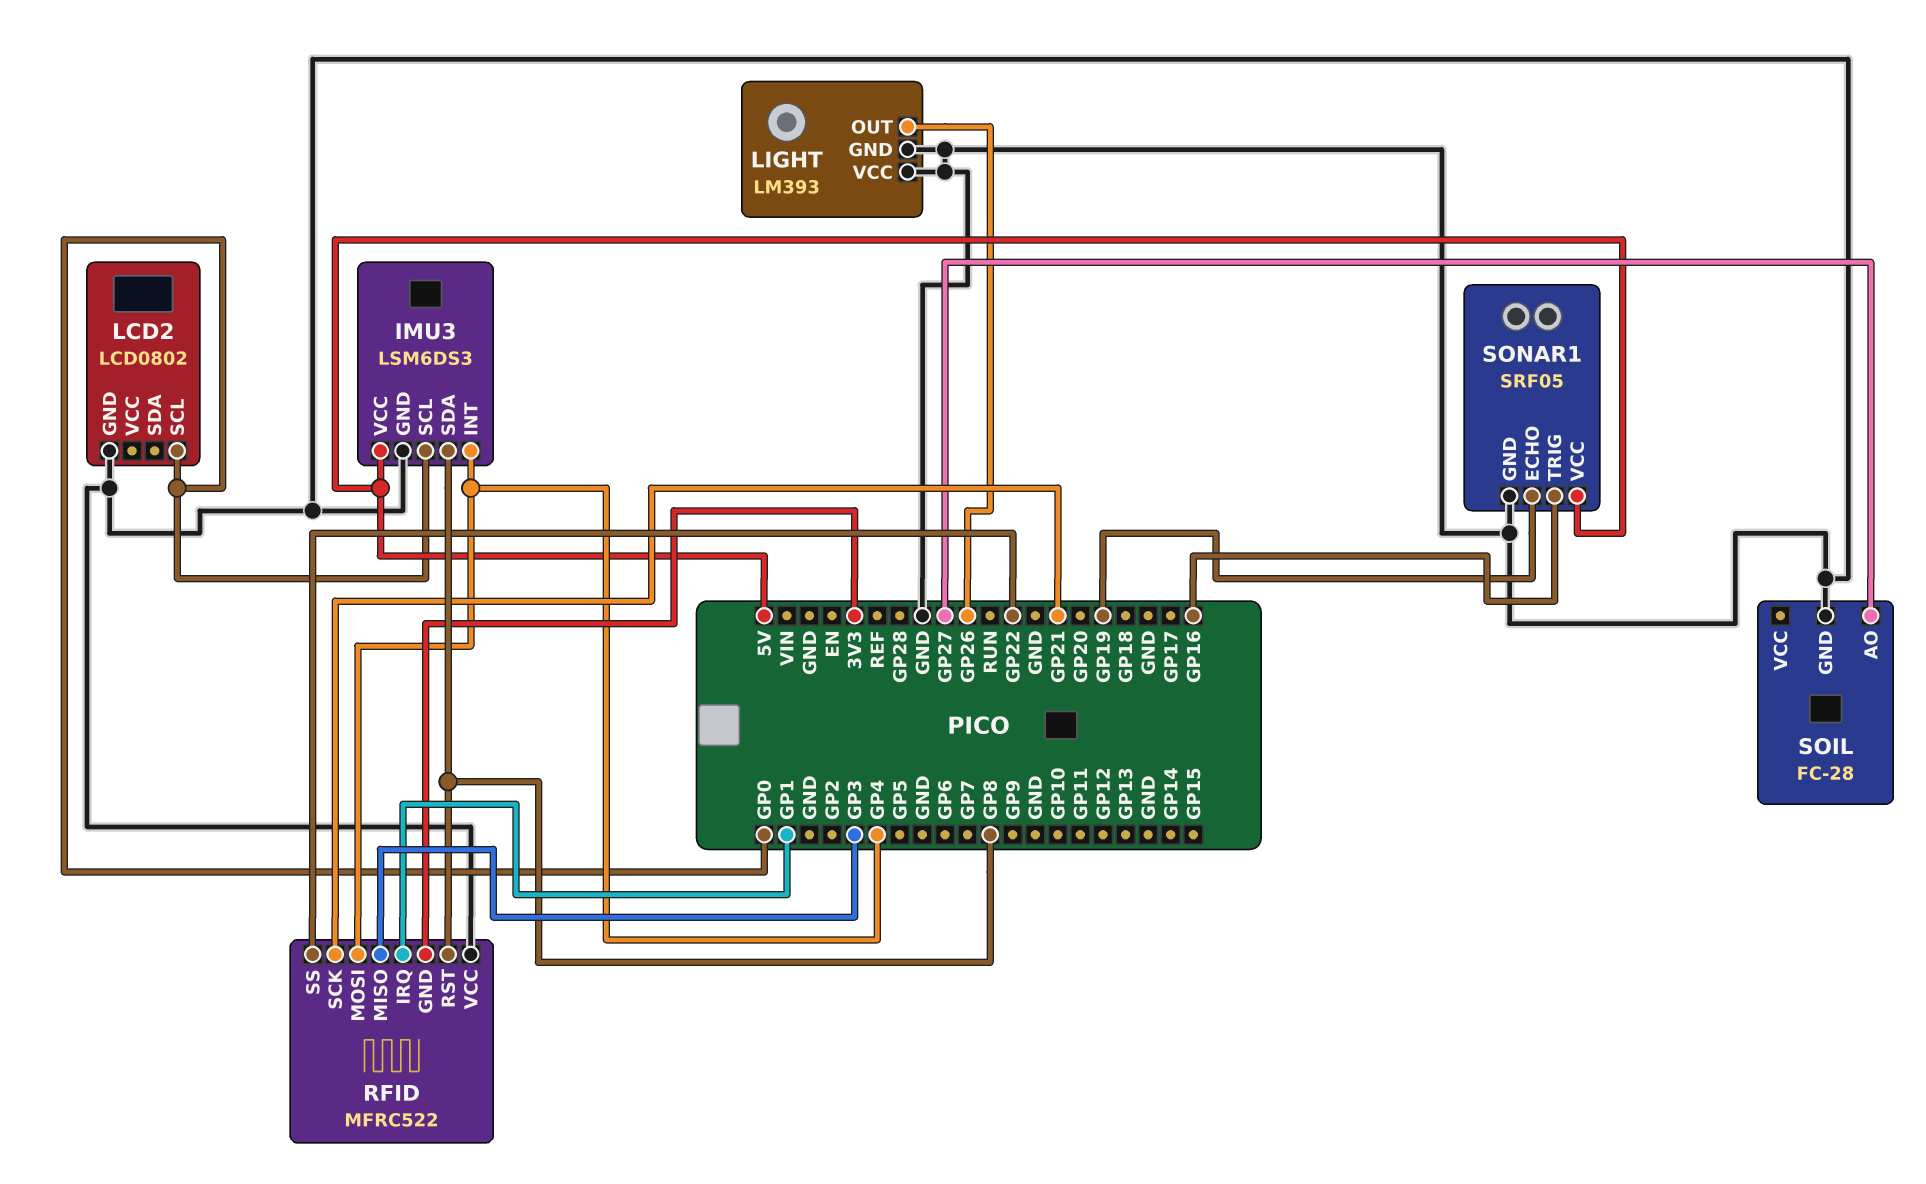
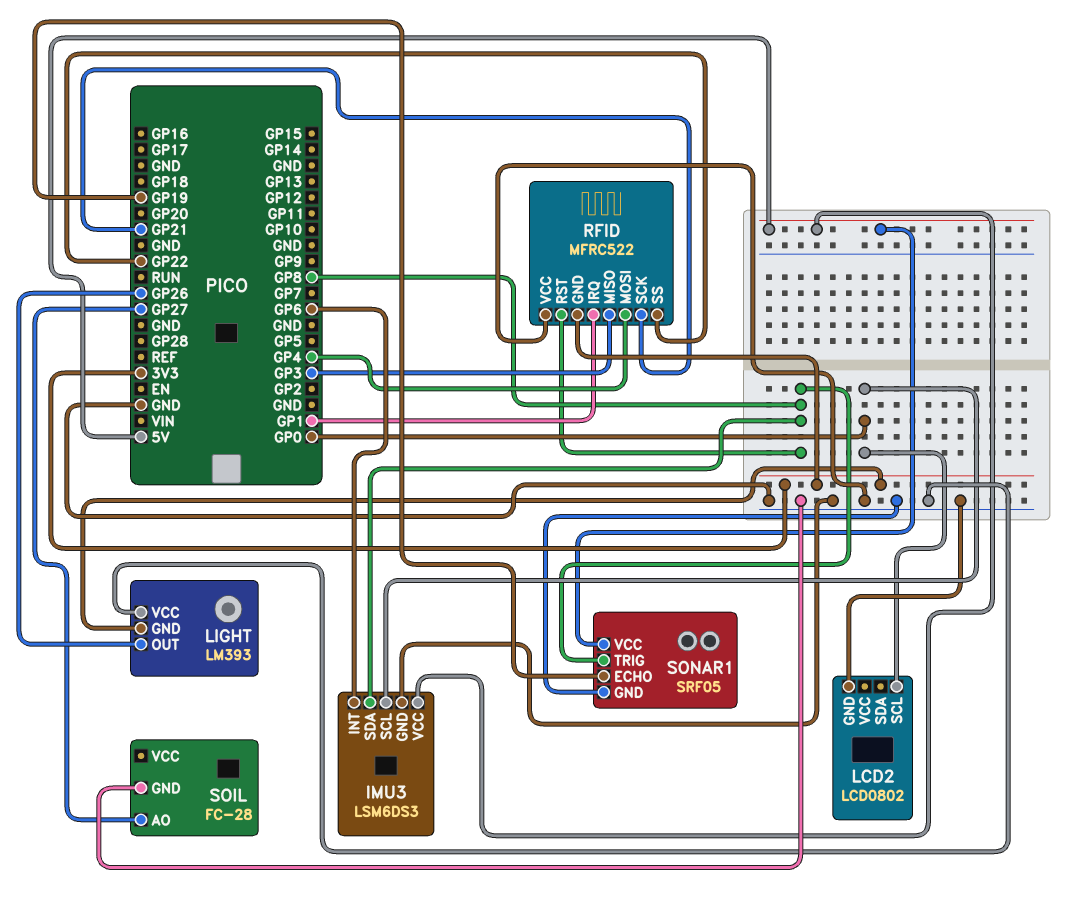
IMU3 pin INT: GP4 -> GP6
LIGHT pin GND: GND -> 3V3
SONAR1 pin TRIG: GP16 -> GP8

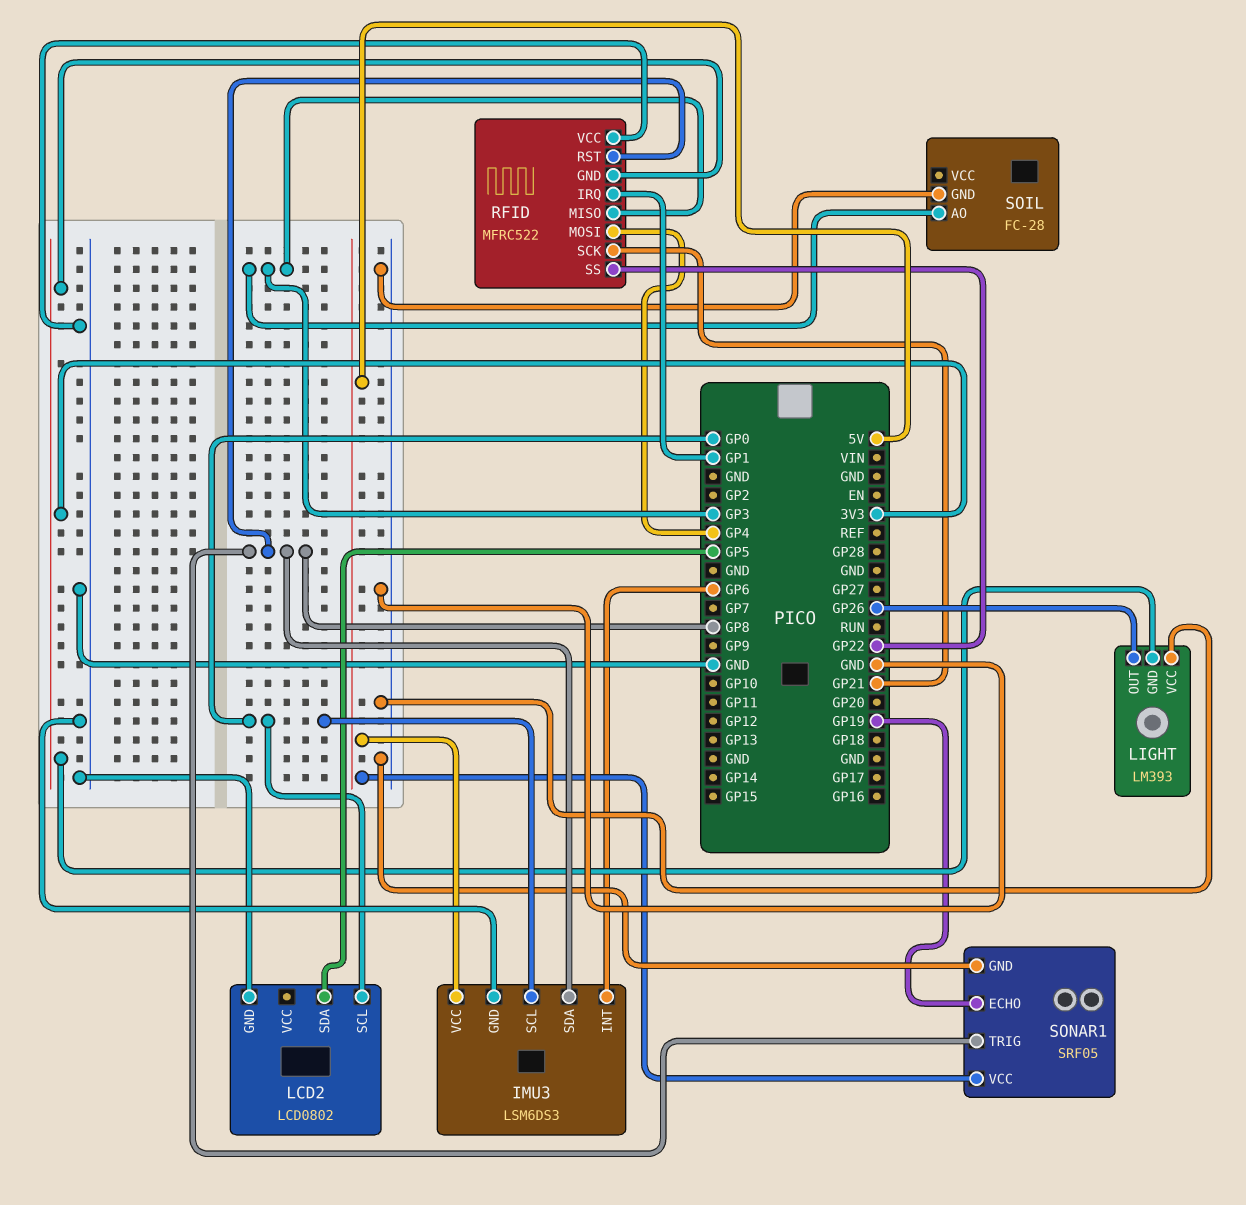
LCD2 pin SDA: none -> GP5
SOIL pin AO: GP27 -> GP3

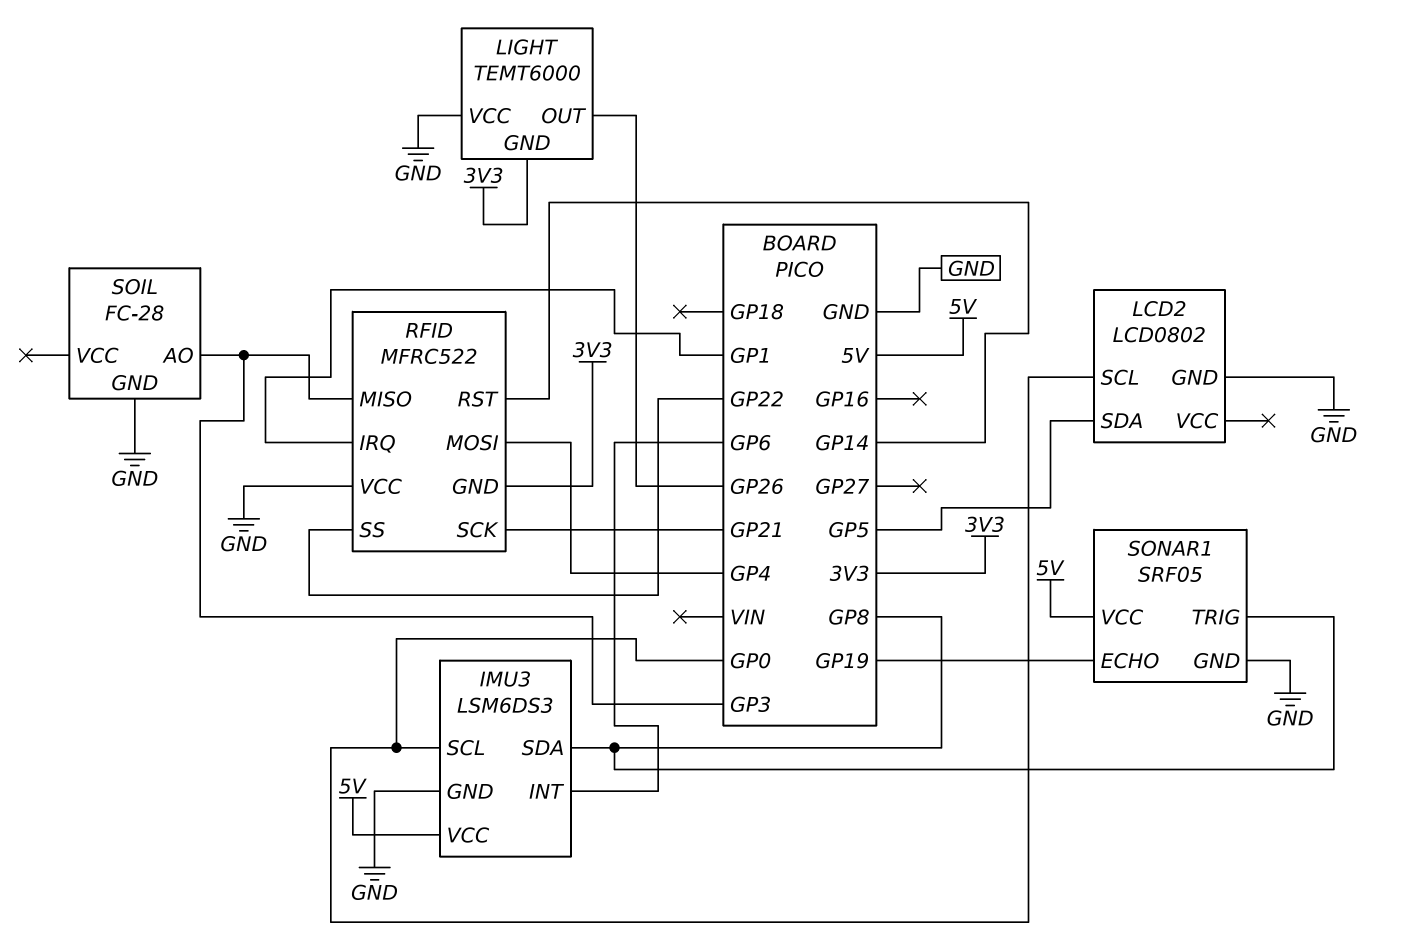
LIGHT: LM393 -> TEMT6000
RFID pin RST: GP8 -> GP14

